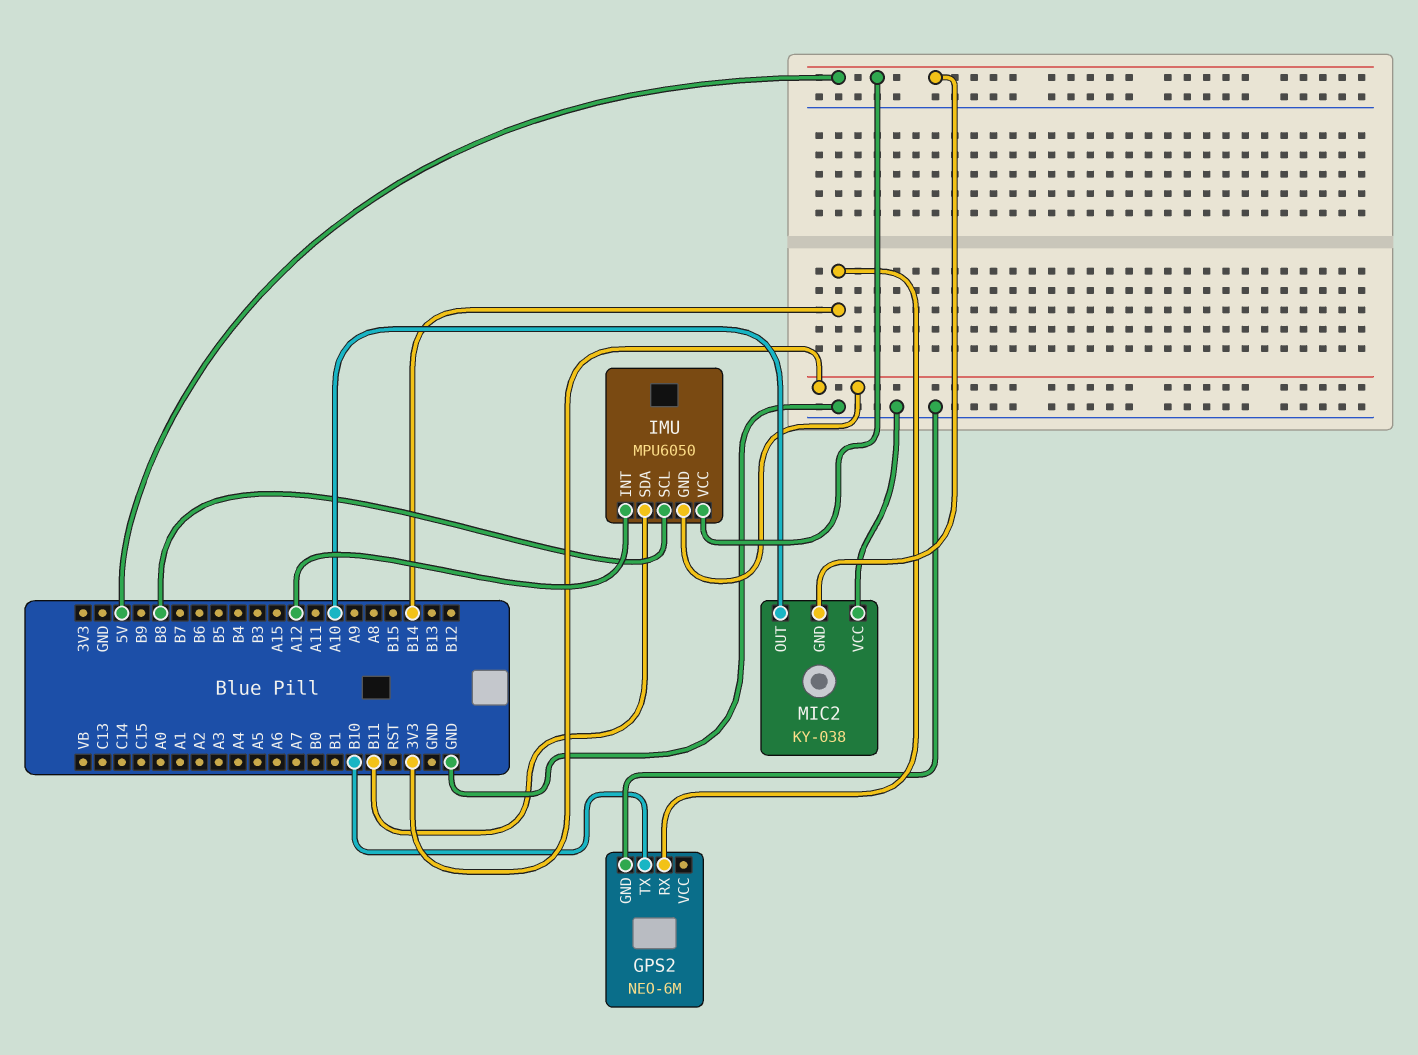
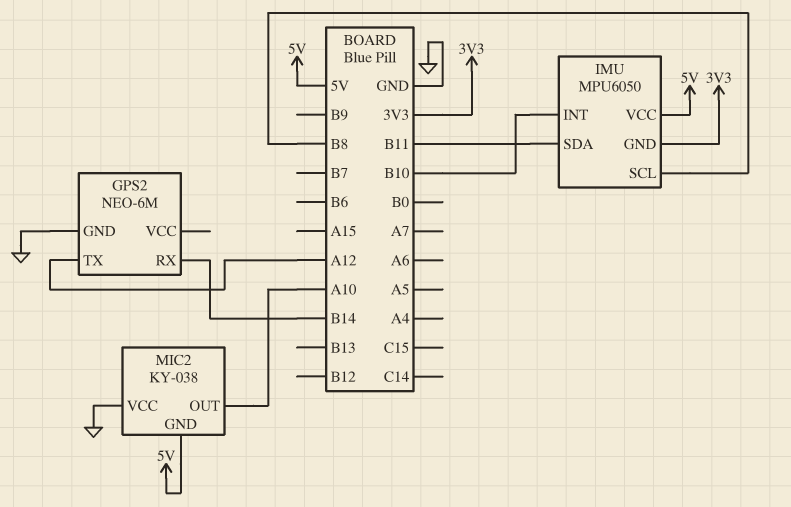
GPS2 pin TX: B10 -> A12
IMU pin INT: A12 -> B10

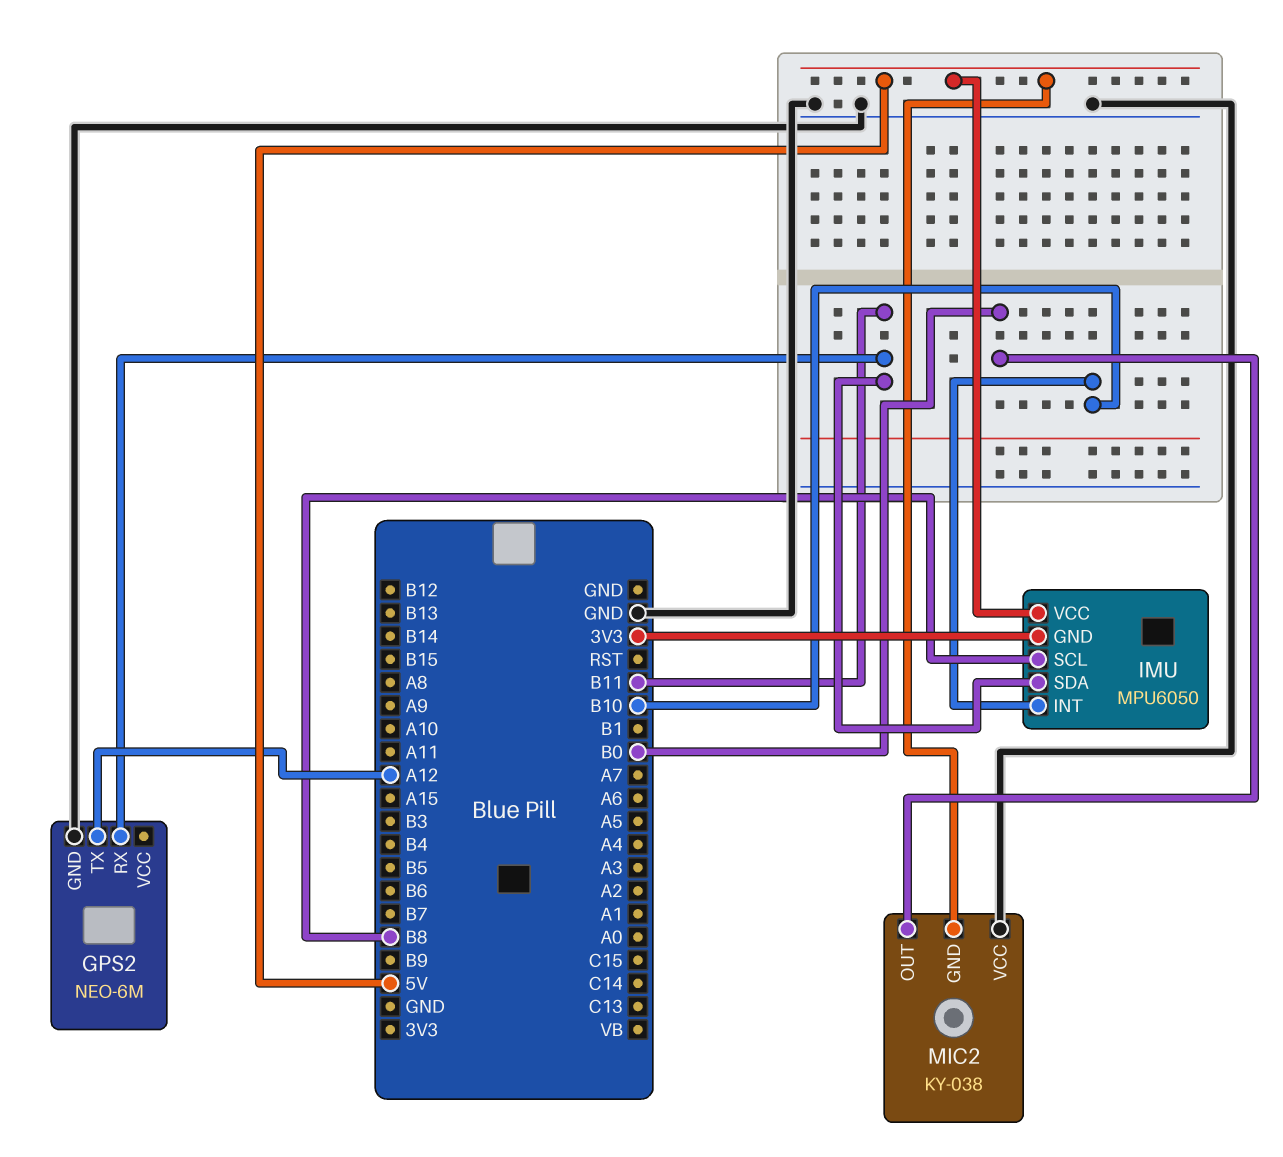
GPS2 pin RX: B14 -> B11
MIC2 pin OUT: A10 -> B0

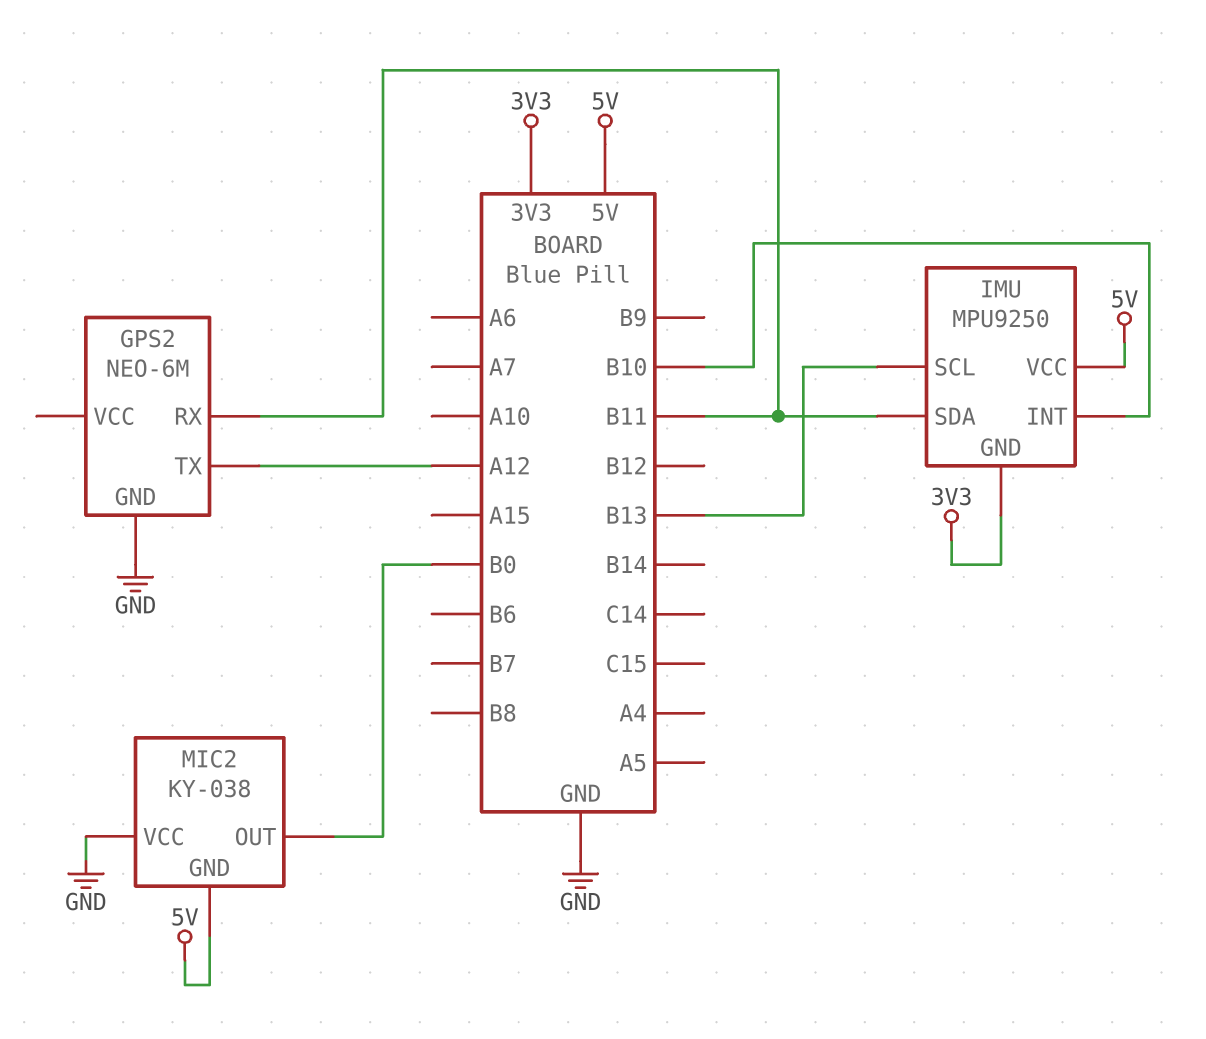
IMU: MPU6050 -> MPU9250
IMU pin SCL: B8 -> B13

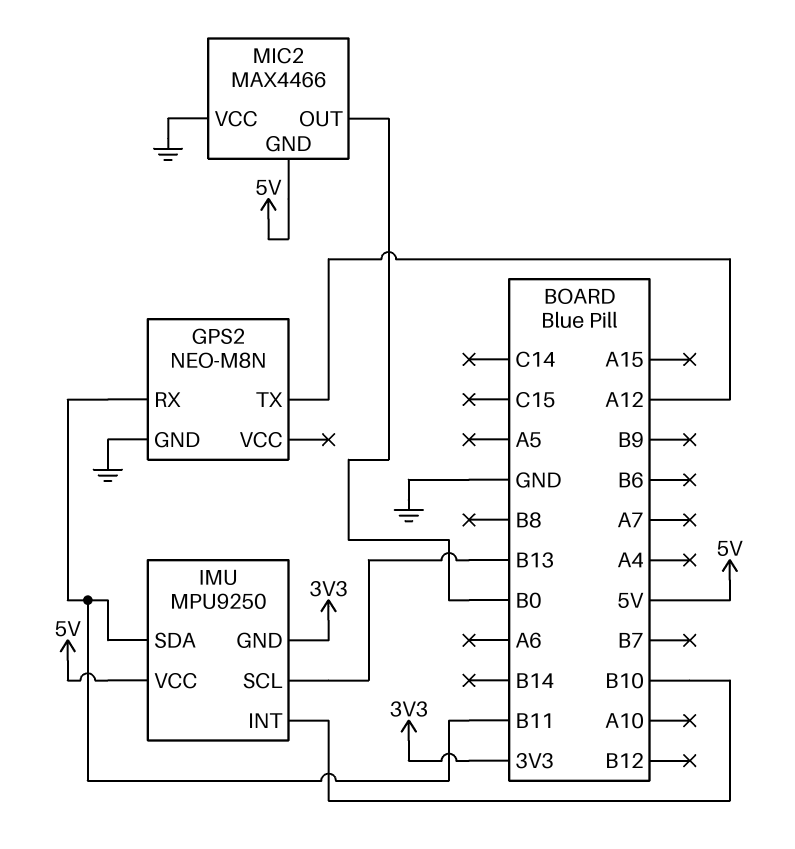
GPS2: NEO-6M -> NEO-M8N
MIC2: KY-038 -> MAX4466

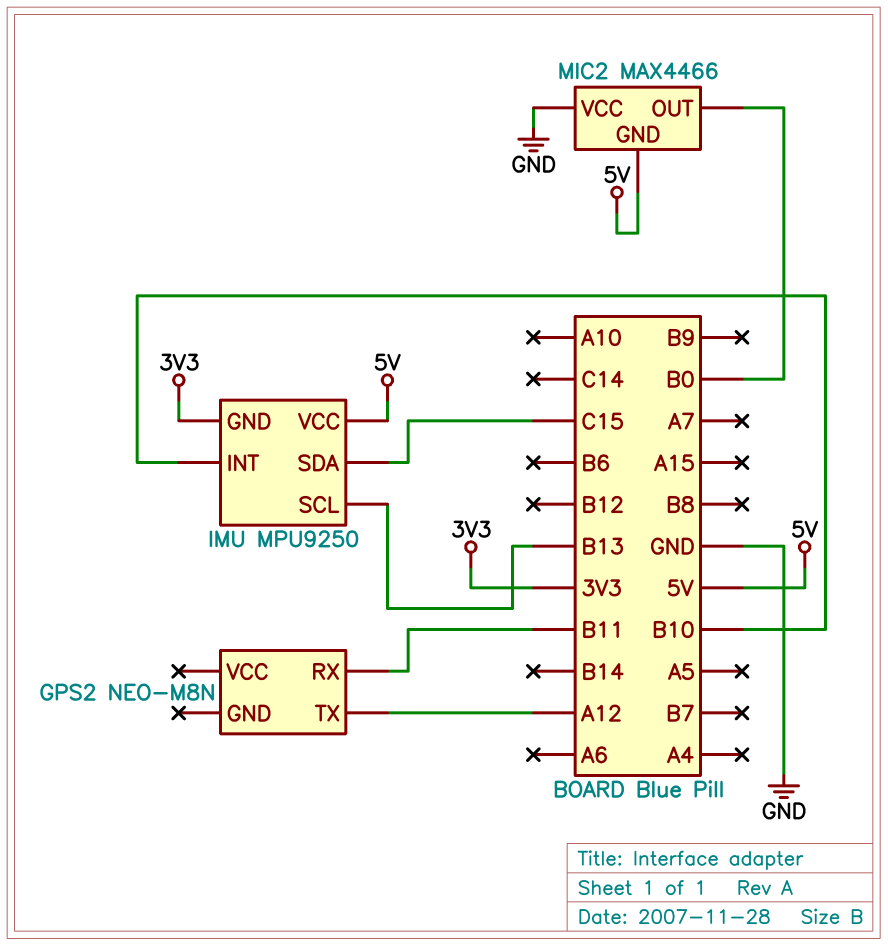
GPS2 pin GND: GND -> none
IMU pin SDA: B11 -> C15

